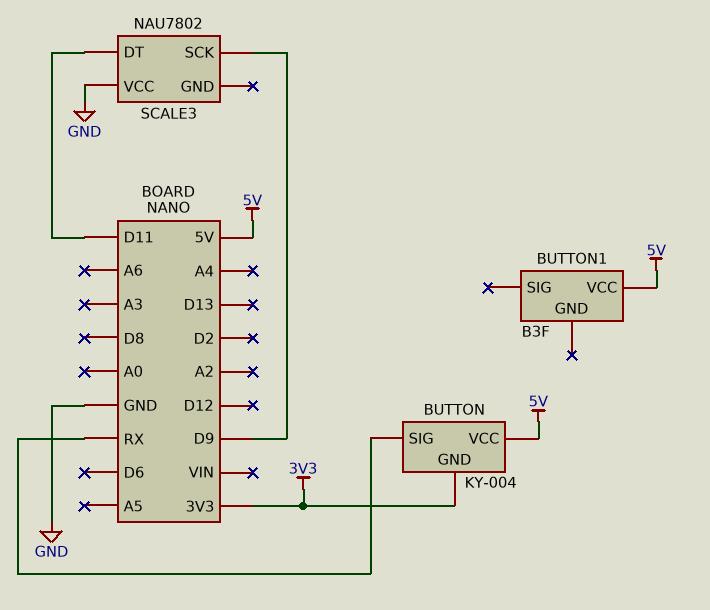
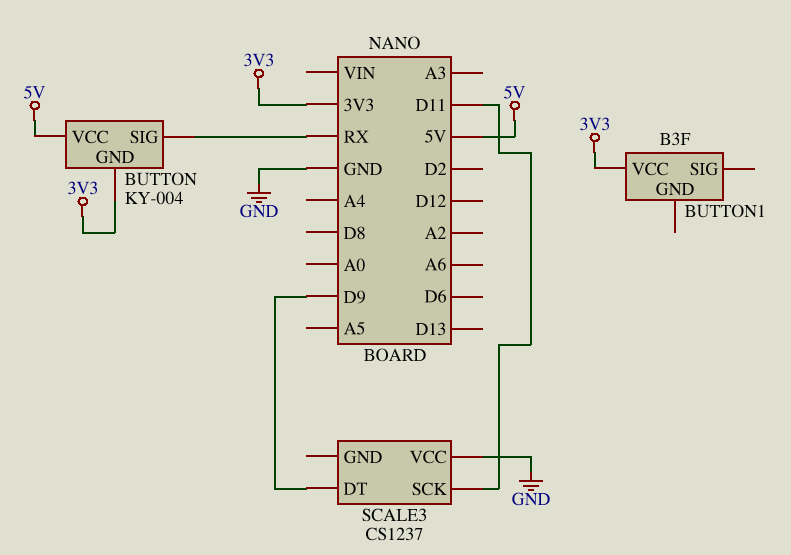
BUTTON1 pin VCC: 5V -> 3V3
SCALE3: NAU7802 -> CS1237
SCALE3 pin DT: D11 -> D9
SCALE3 pin SCK: D9 -> D11

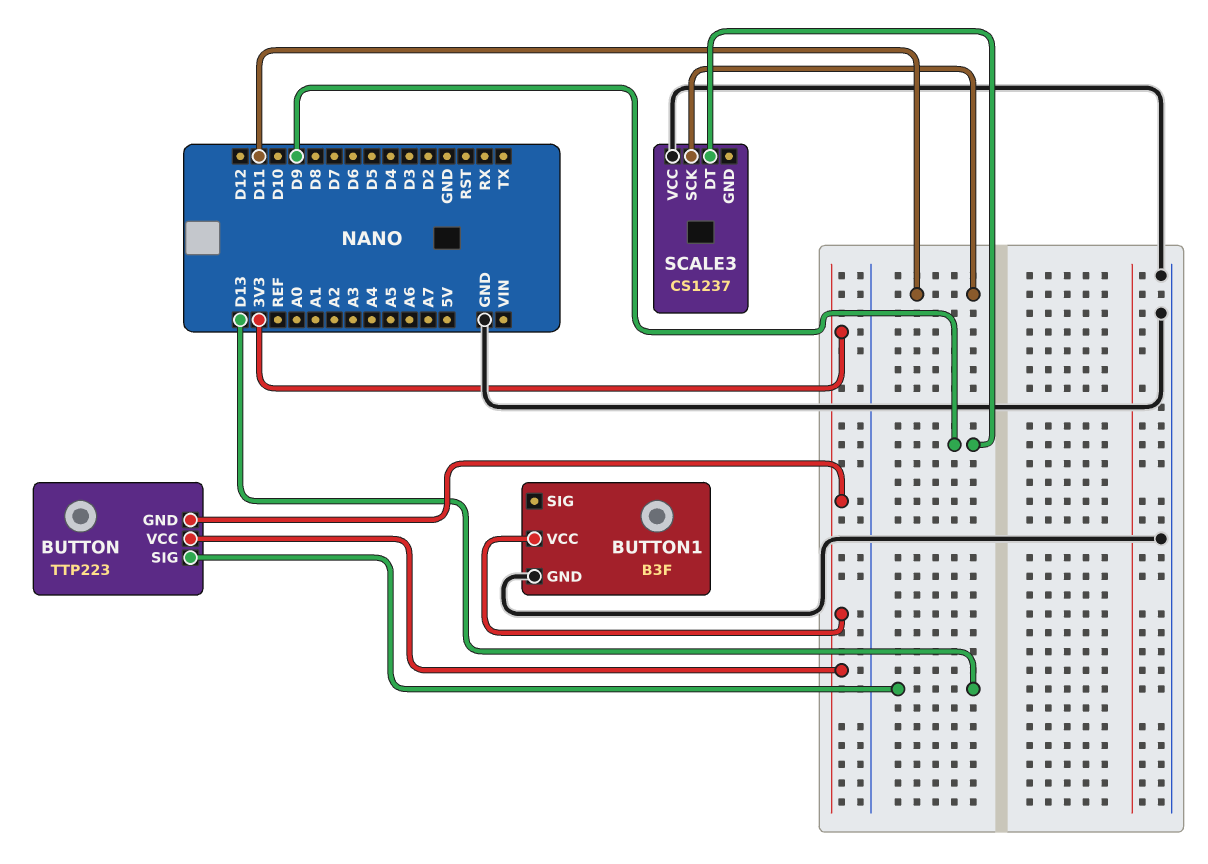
BUTTON: KY-004 -> TTP223
BUTTON pin SIG: RX -> D13
BUTTON pin VCC: 5V -> 3V3
BUTTON1 pin GND: none -> GND

